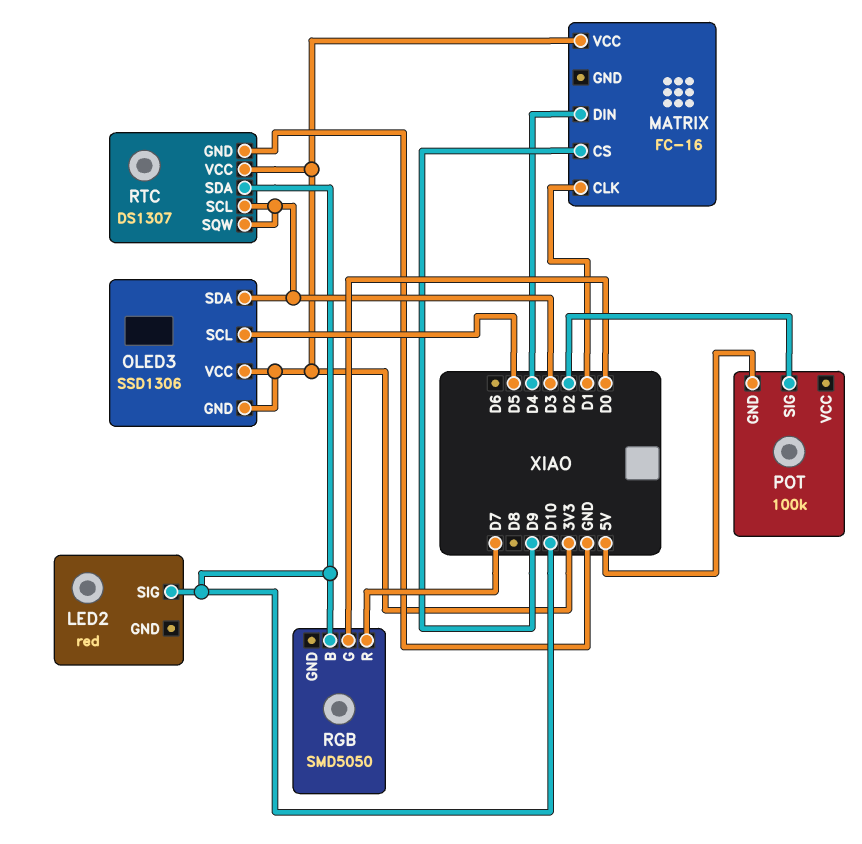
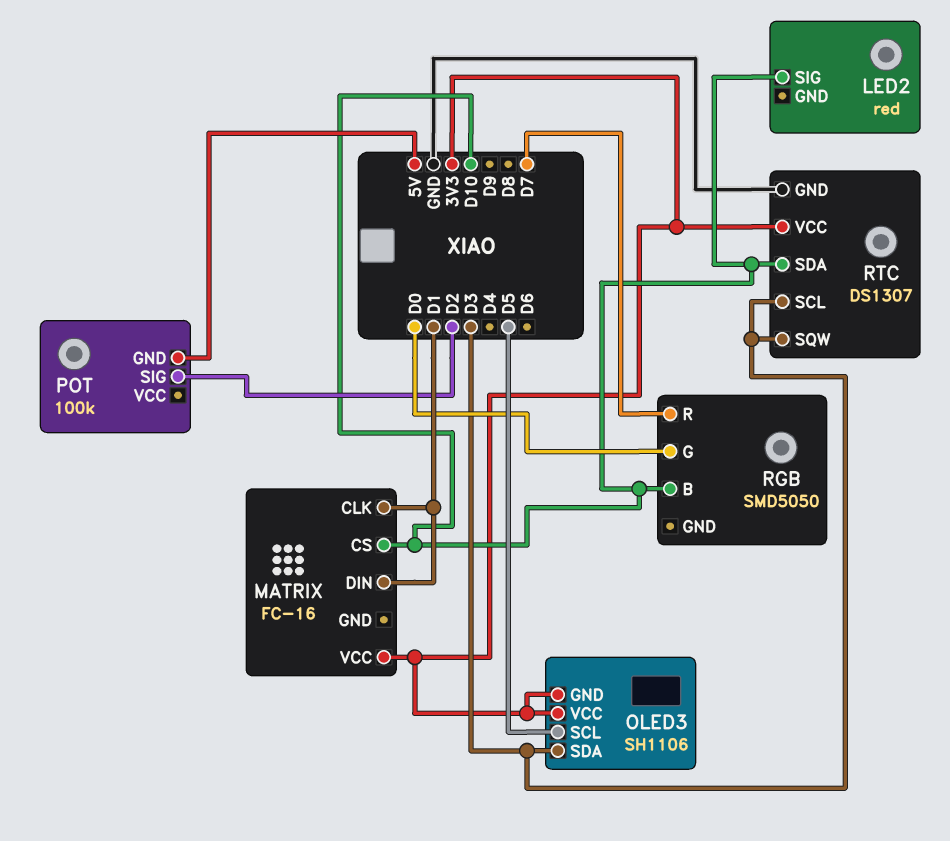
MATRIX pin CS: D9 -> D10
MATRIX pin DIN: D4 -> D1
OLED3: SSD1306 -> SH1106

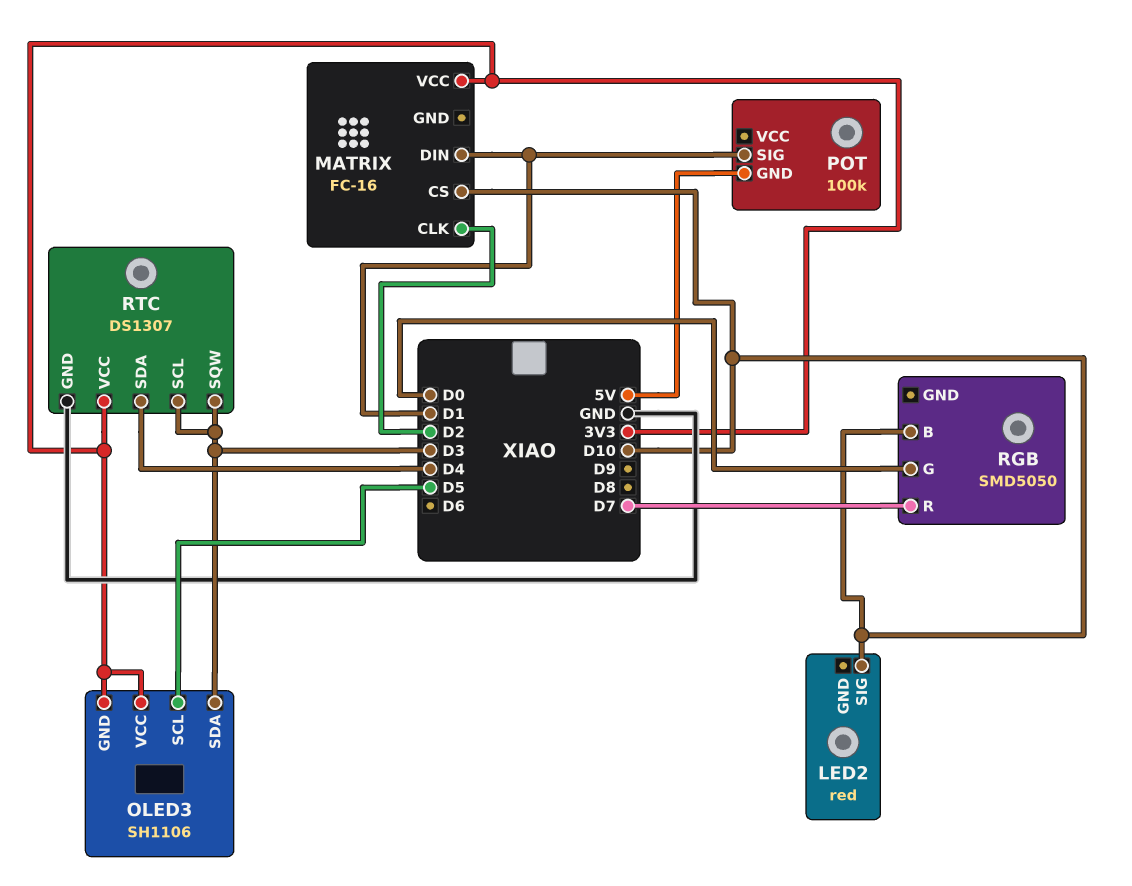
MATRIX pin CLK: D1 -> D2
POT pin SIG: D2 -> D1
RTC pin SDA: D10 -> D4

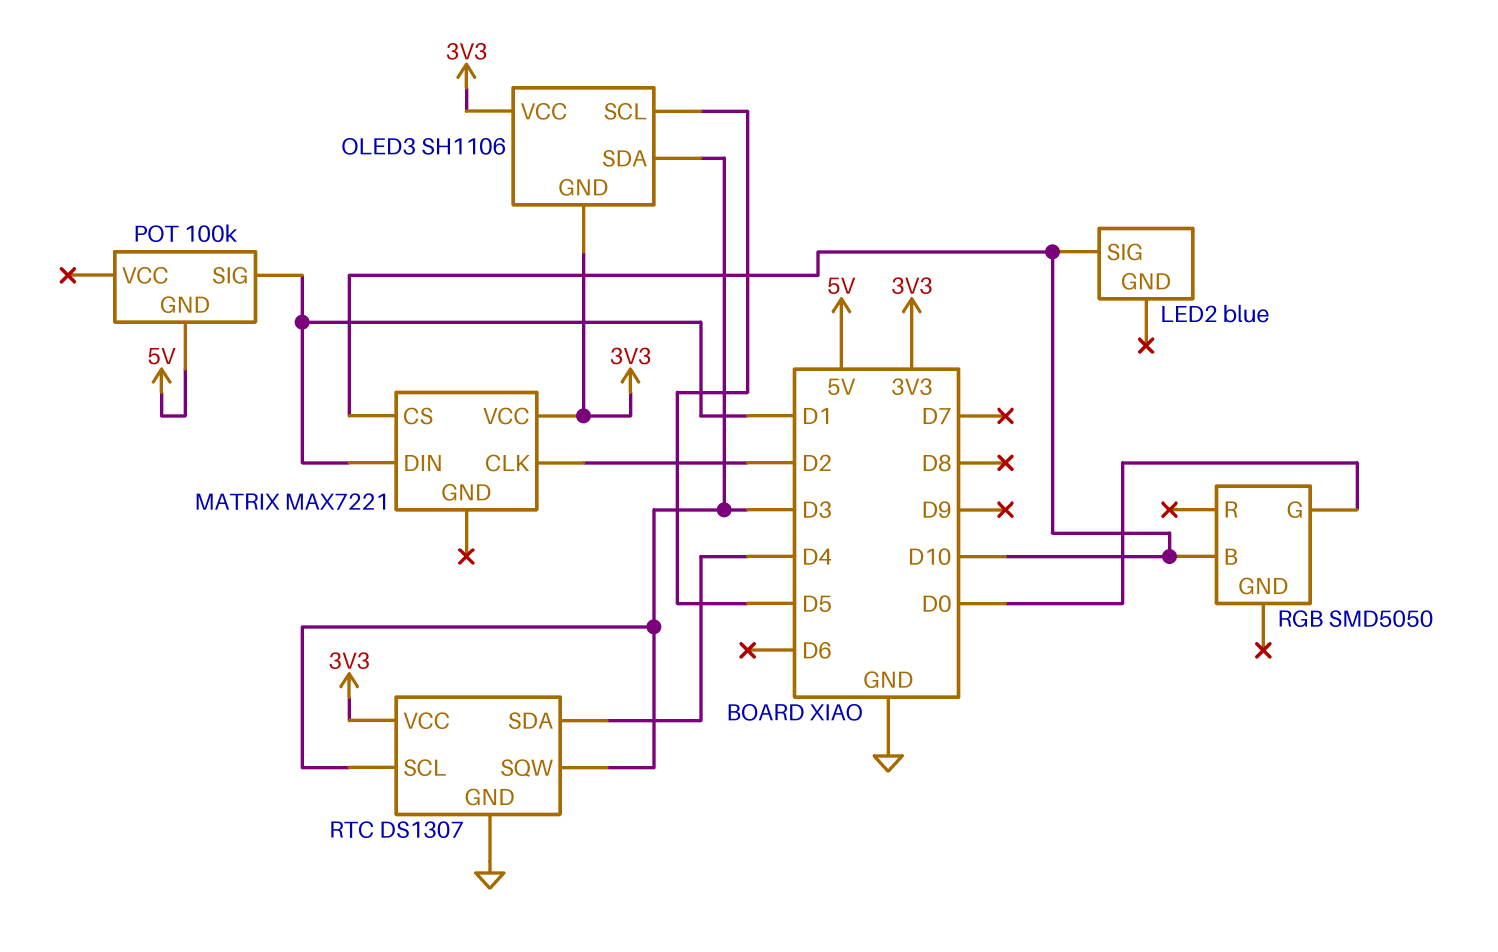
LED2: red -> blue
MATRIX: FC-16 -> MAX7221
RGB pin R: D7 -> none

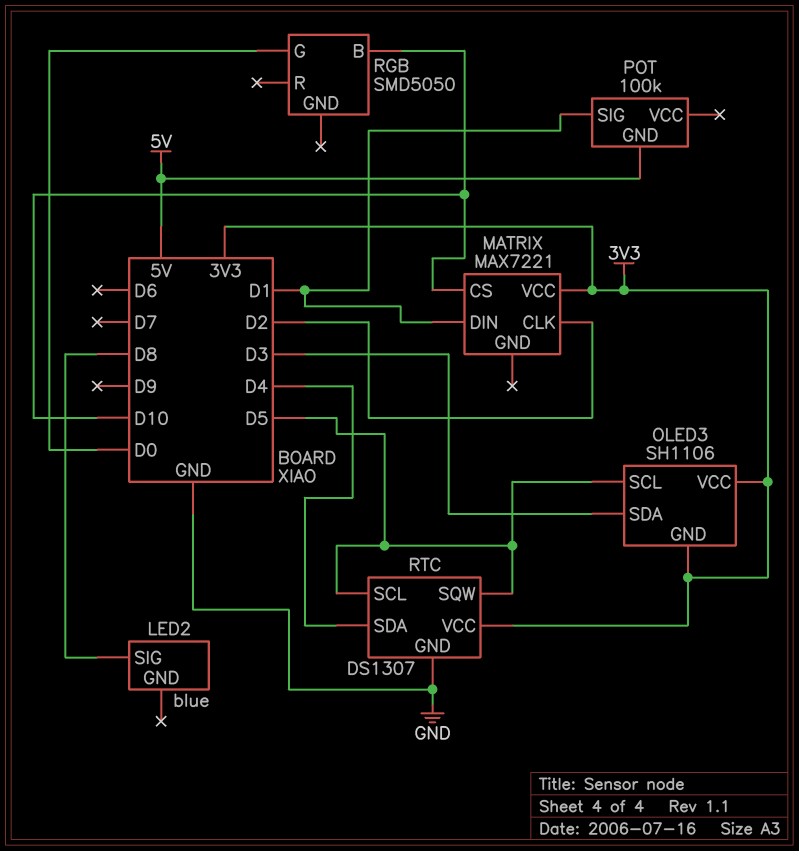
LED2 pin SIG: D10 -> D8
RTC pin SCL: D3 -> D5
RTC pin SQW: D3 -> D5

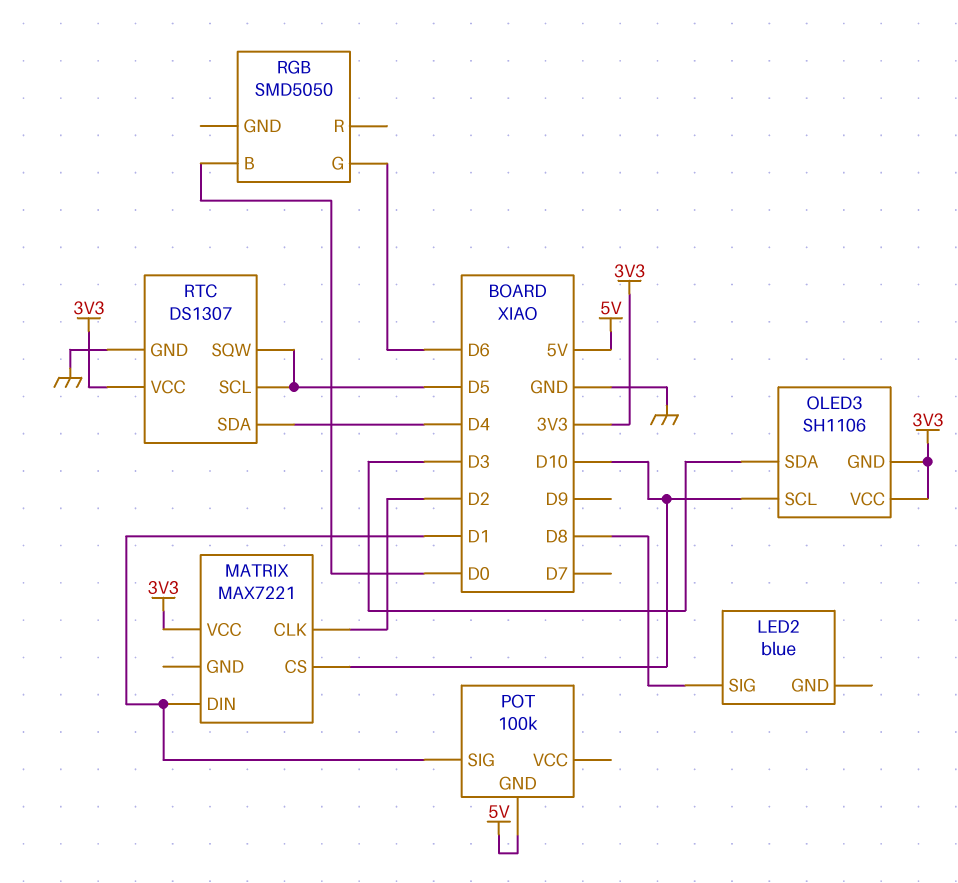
OLED3 pin SCL: D5 -> D10
RGB pin B: D10 -> D0
RGB pin G: D0 -> D6

